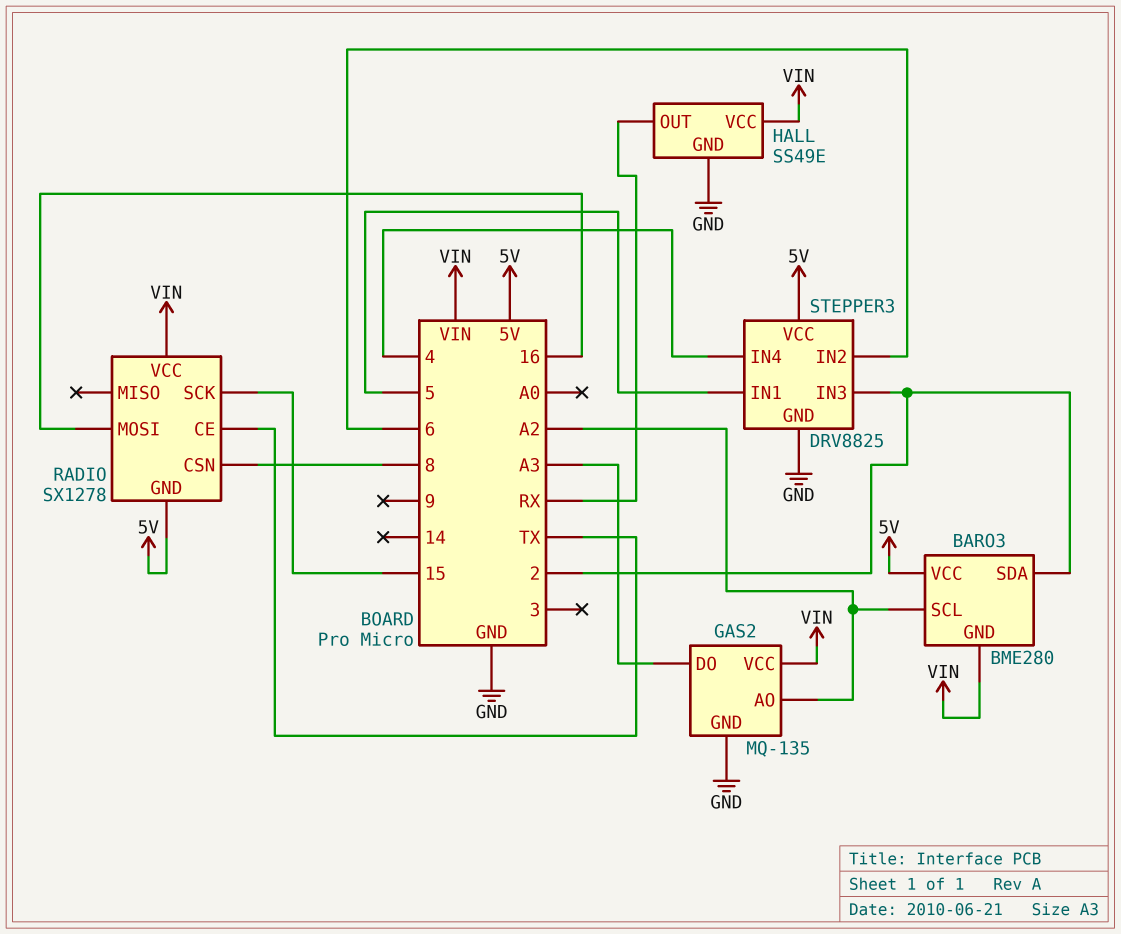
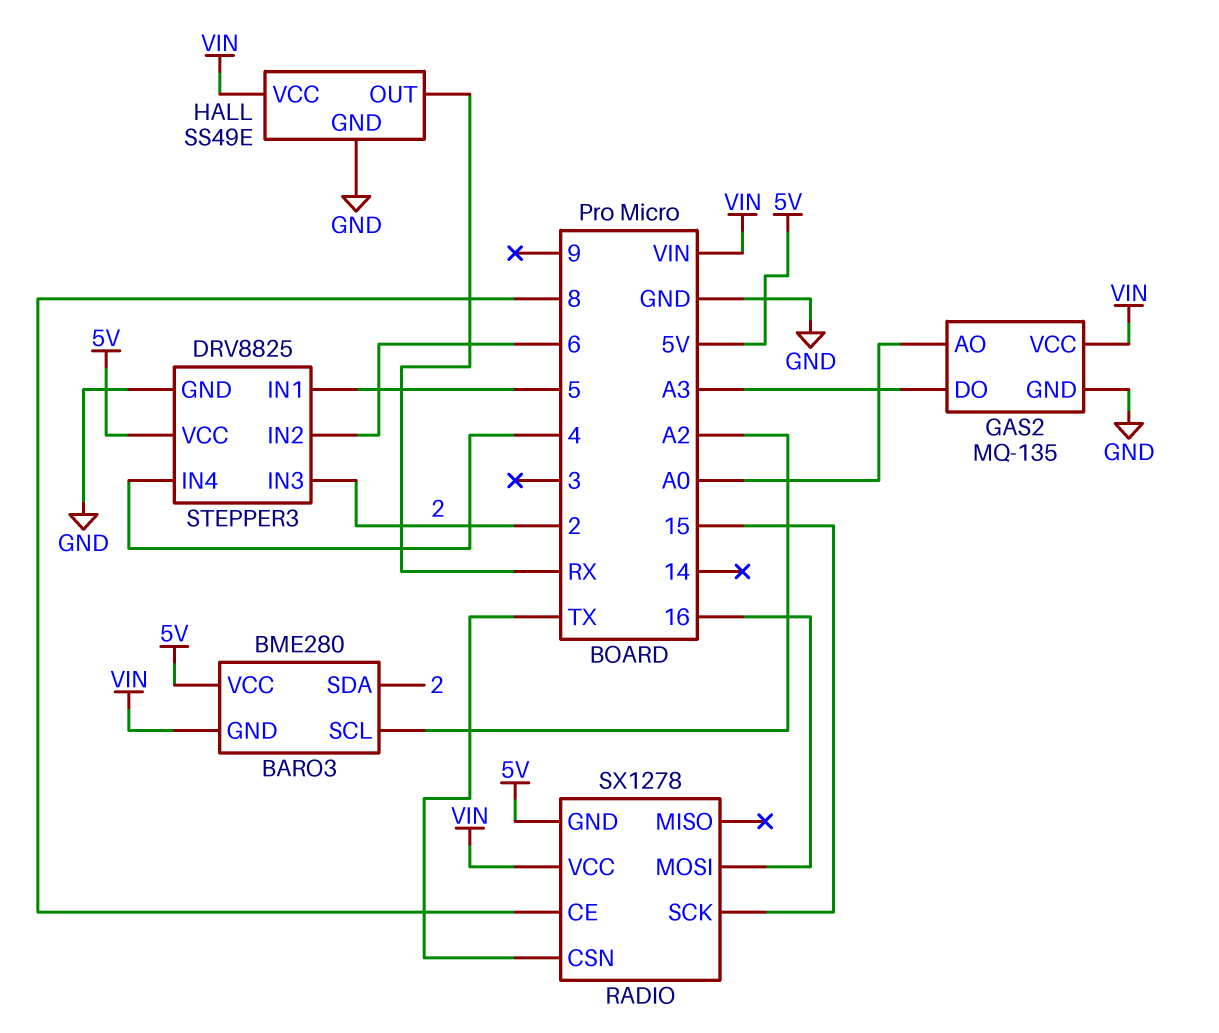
GAS2 pin AO: A2 -> A0
RADIO pin CE: TX -> 8
RADIO pin CSN: 8 -> TX

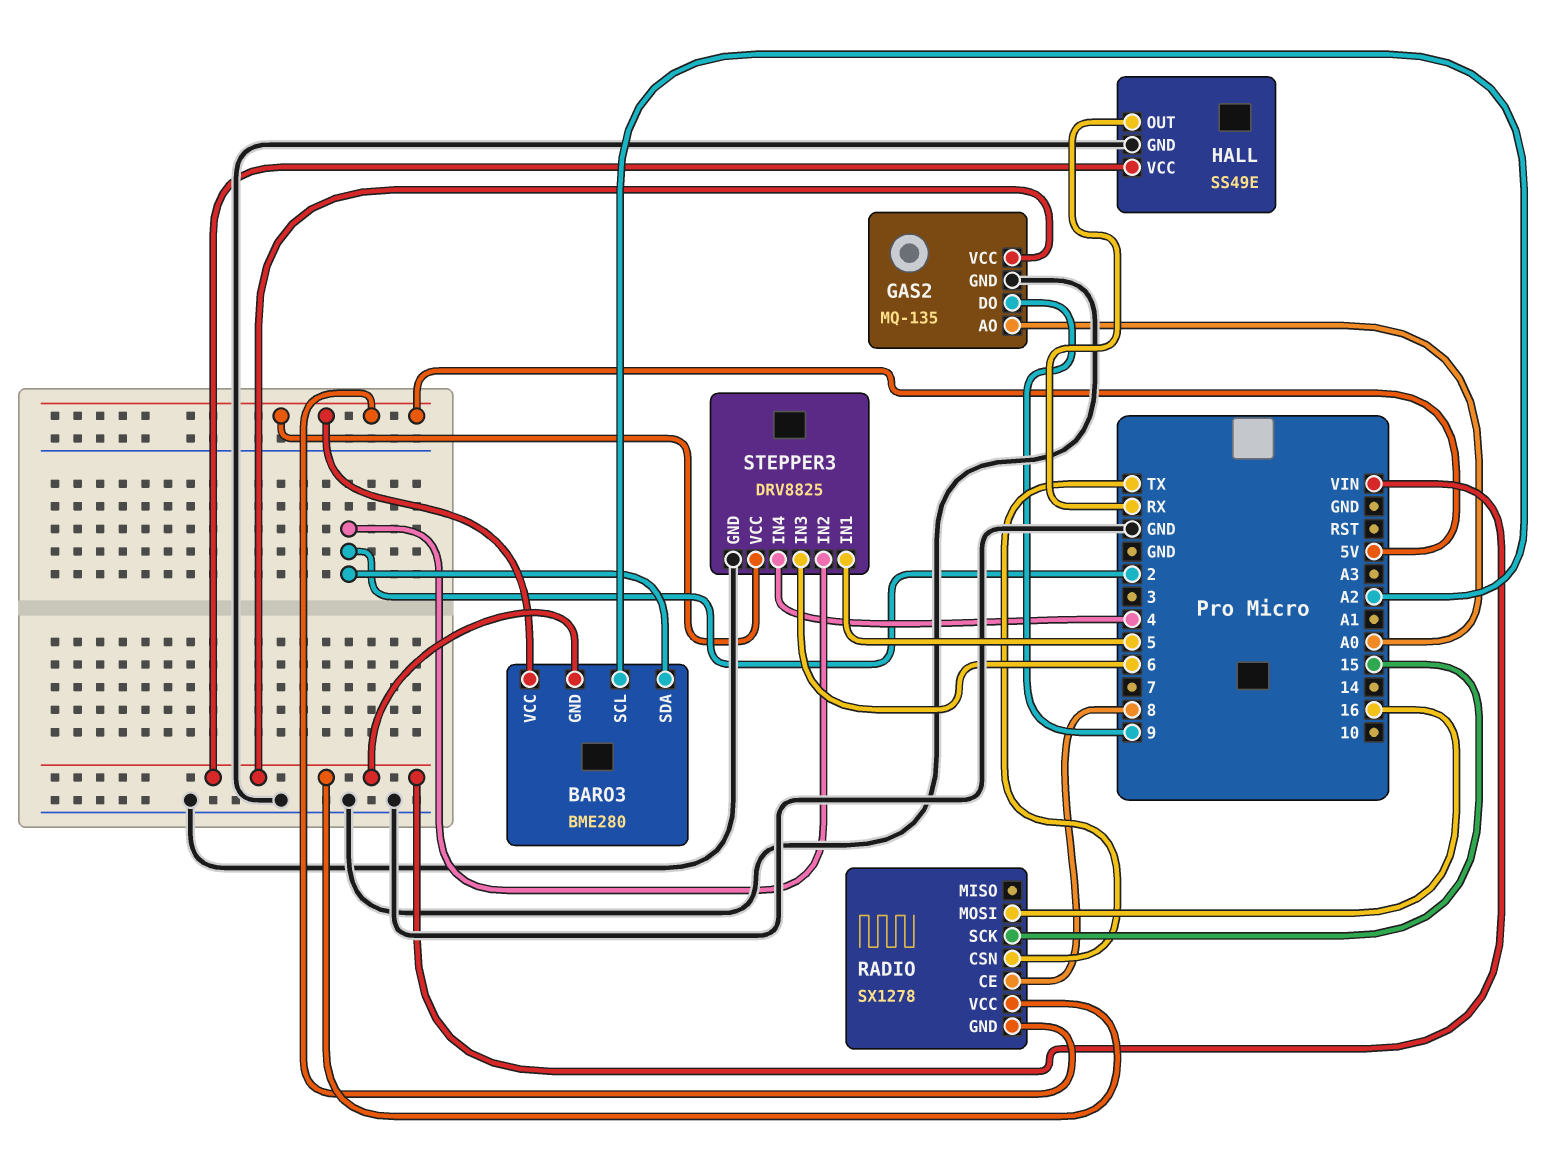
GAS2 pin DO: A3 -> 9
STEPPER3 pin IN2: 6 -> 2
STEPPER3 pin IN3: 2 -> 6

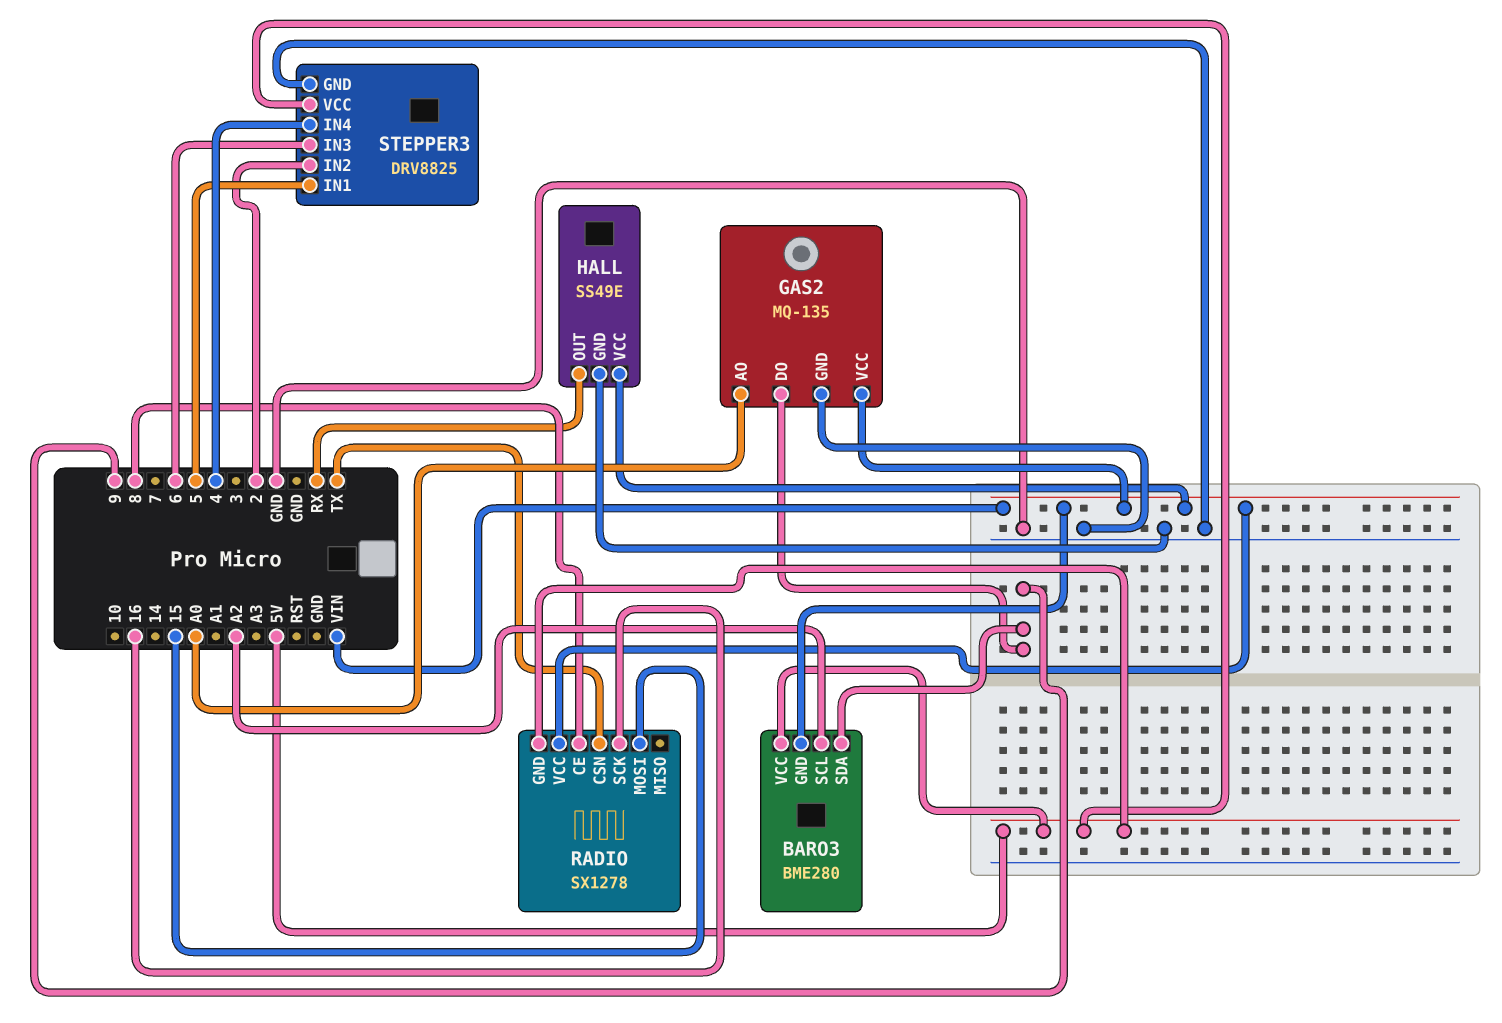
BARO3 pin SDA: 2 -> 9
RADIO pin MOSI: 16 -> 15
RADIO pin SCK: 15 -> 16

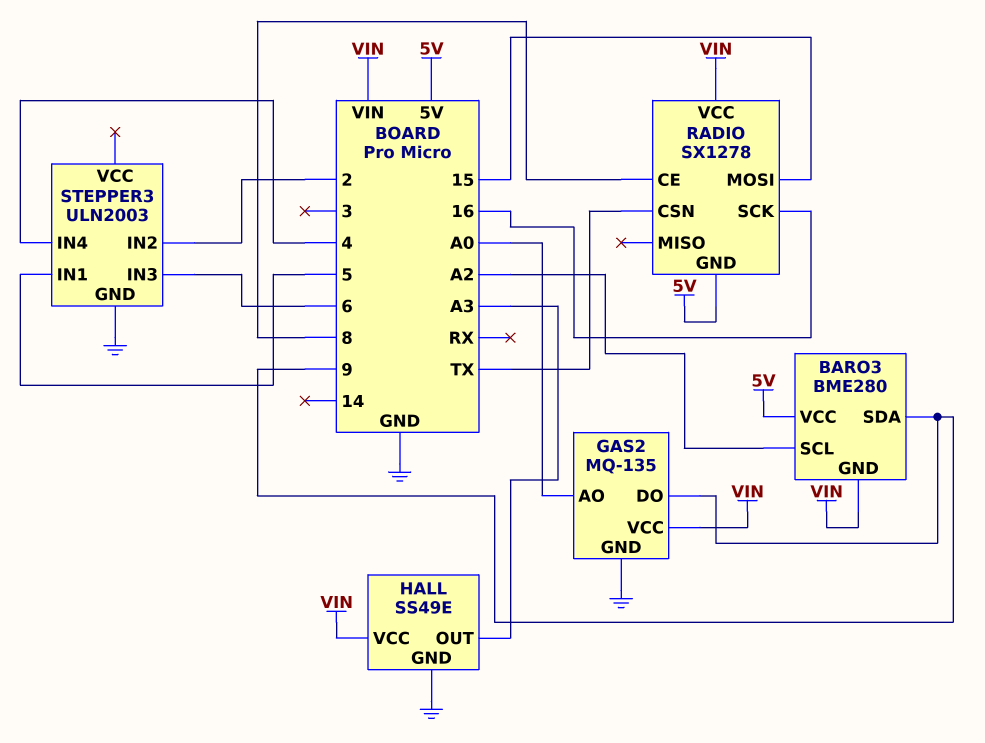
HALL pin OUT: RX -> A3
STEPPER3: DRV8825 -> ULN2003
STEPPER3 pin VCC: 5V -> none

